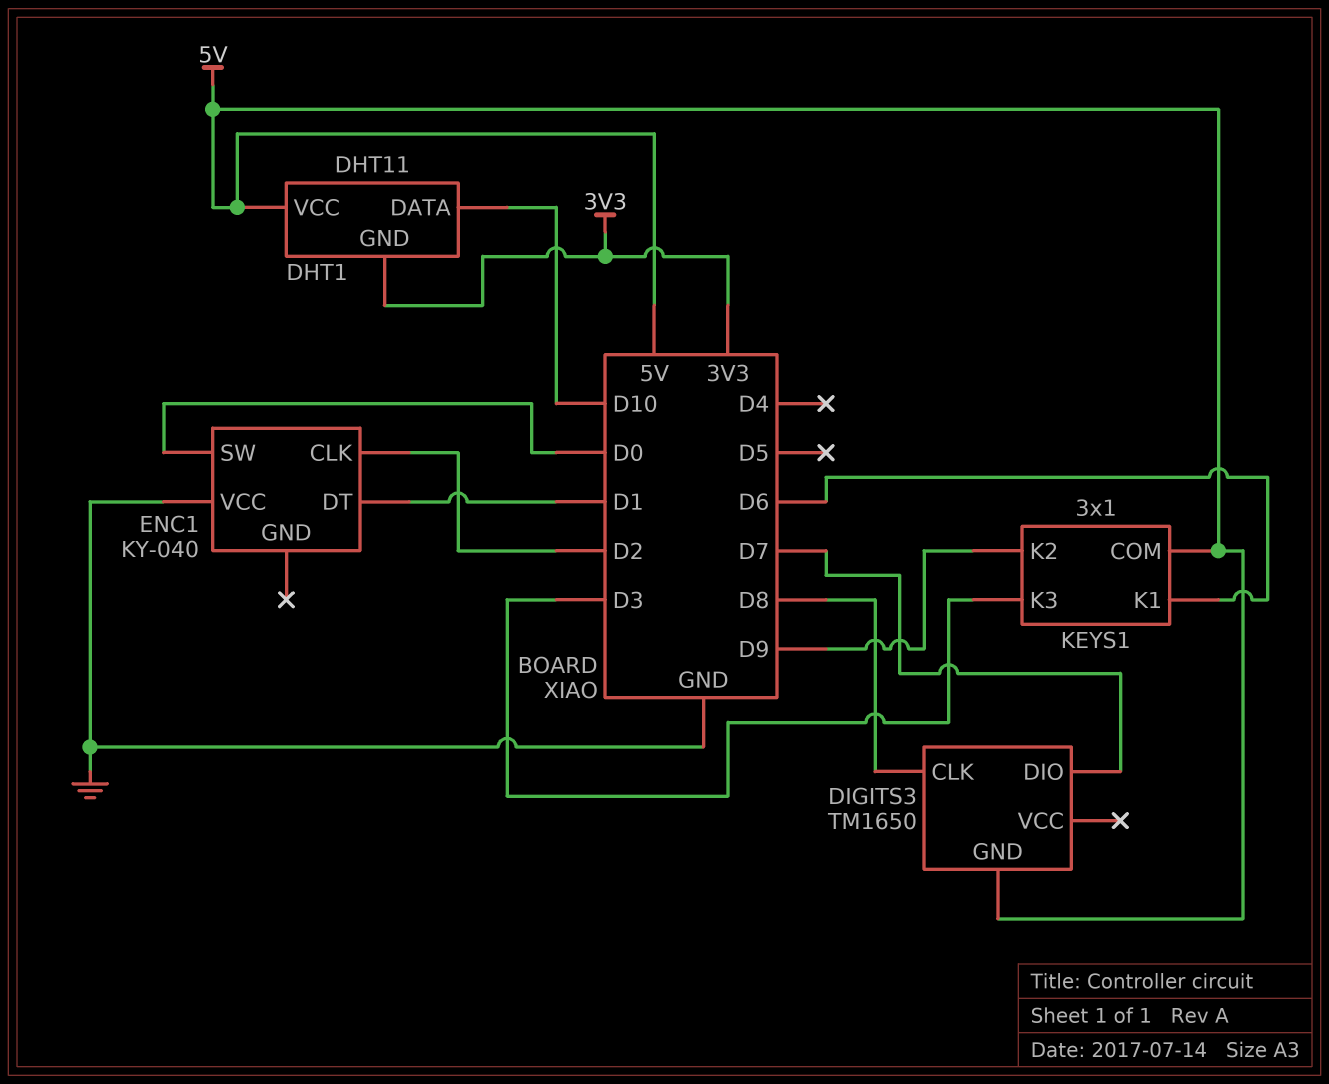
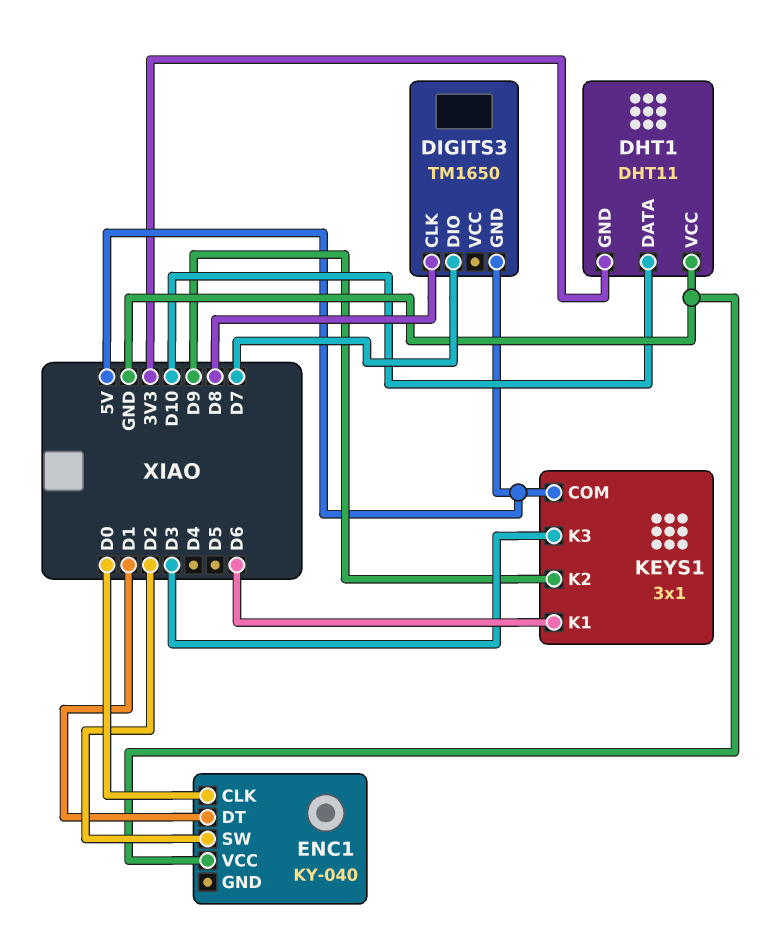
DHT1 pin VCC: 5V -> GND
ENC1 pin CLK: D2 -> D0
ENC1 pin SW: D0 -> D2

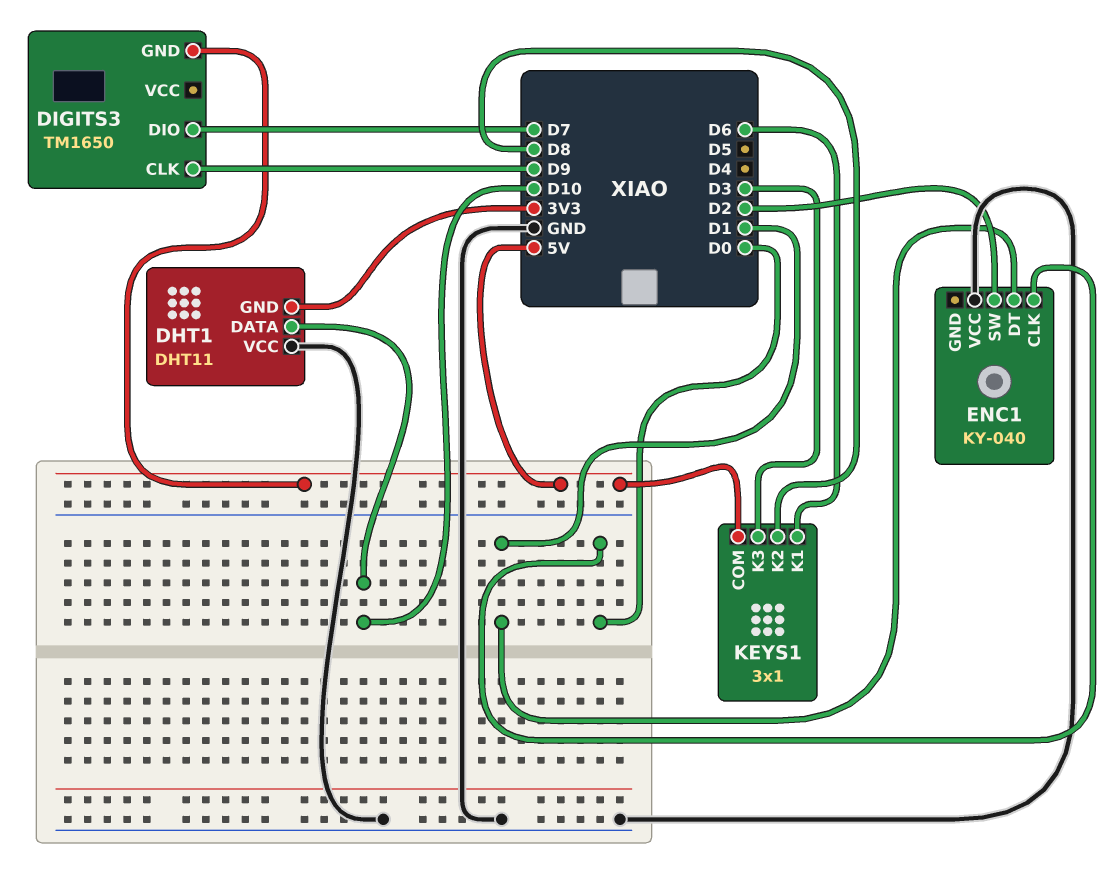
DIGITS3 pin CLK: D8 -> D9
KEYS1 pin K2: D9 -> D8

